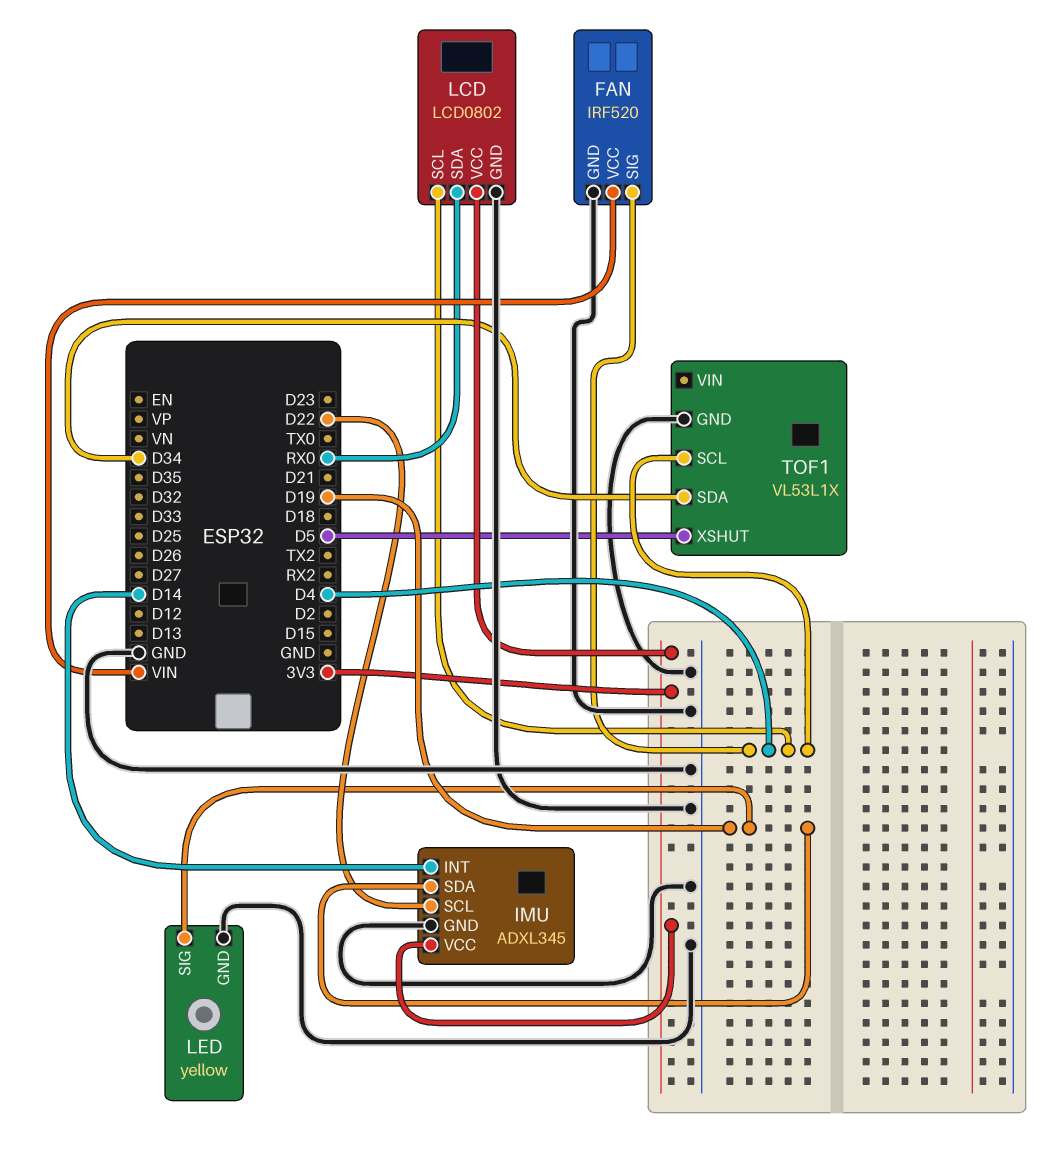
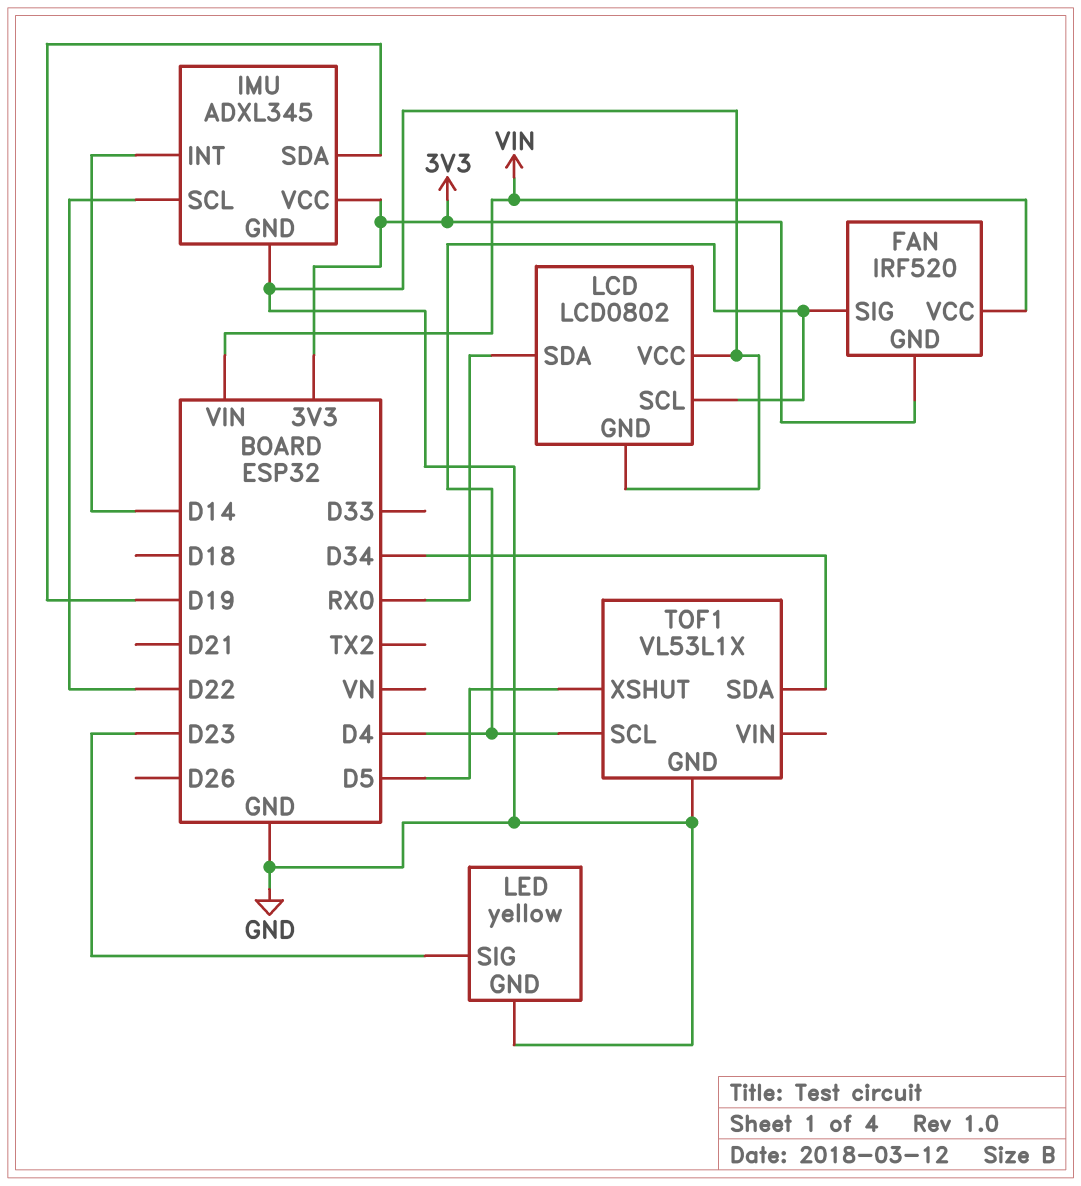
FAN pin GND: GND -> 3V3
LCD pin VCC: 3V3 -> GND
LED pin SIG: D19 -> D23

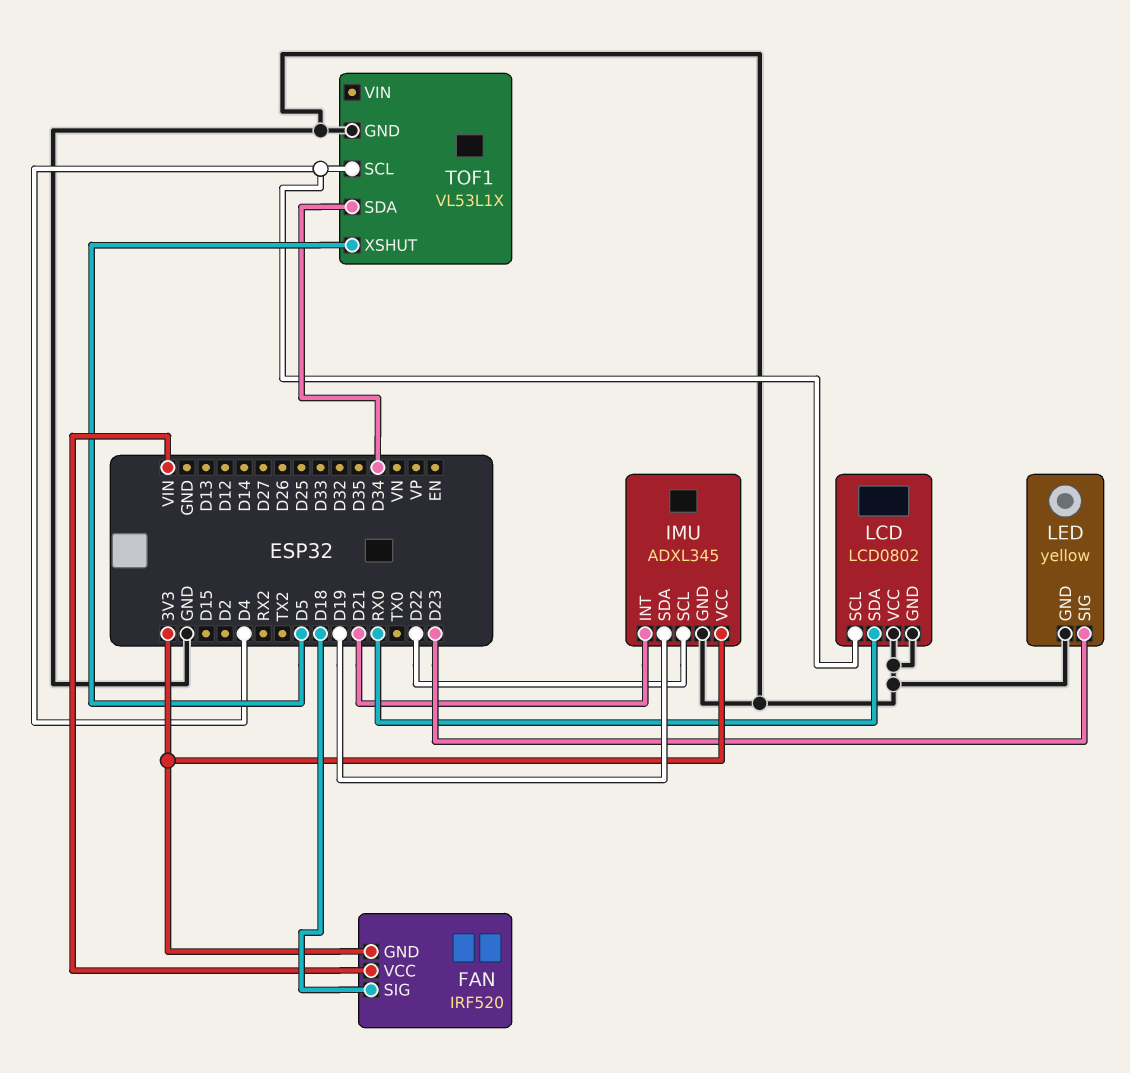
FAN pin SIG: D4 -> D18
IMU pin INT: D14 -> D21

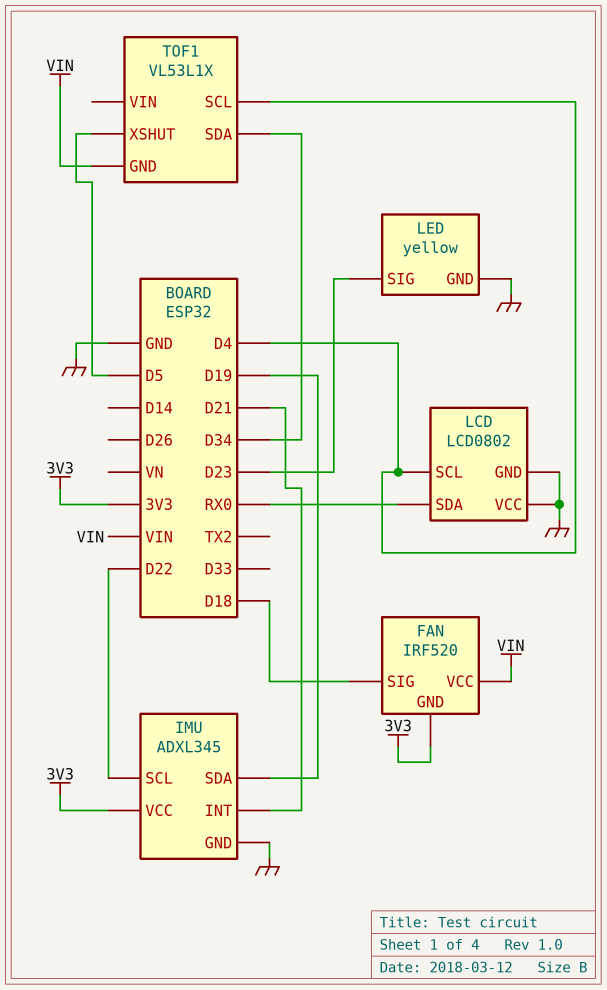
TOF1 pin GND: GND -> VIN

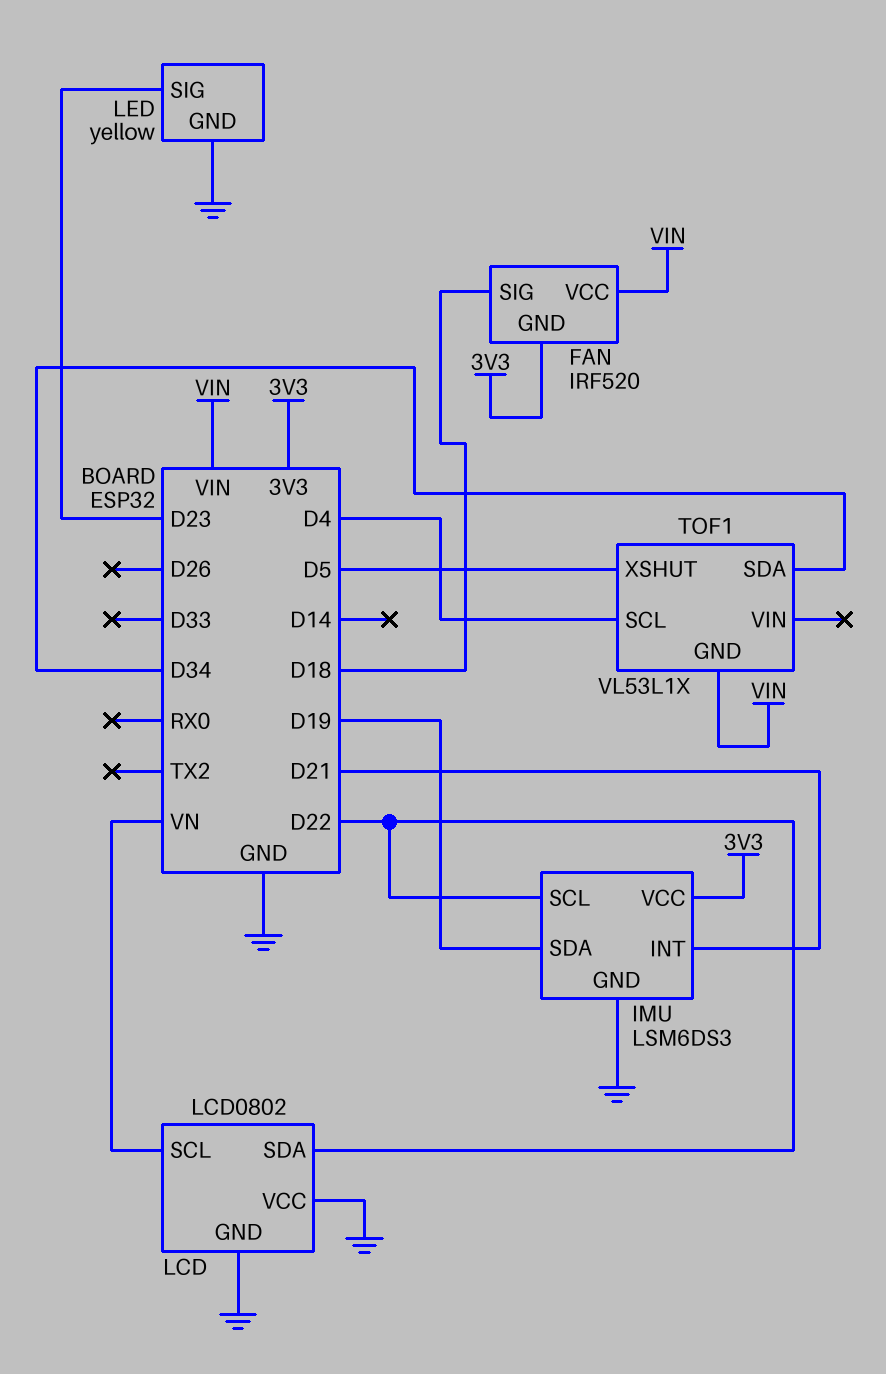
IMU: ADXL345 -> LSM6DS3
LCD pin SCL: D4 -> VN
LCD pin SDA: RX0 -> D22

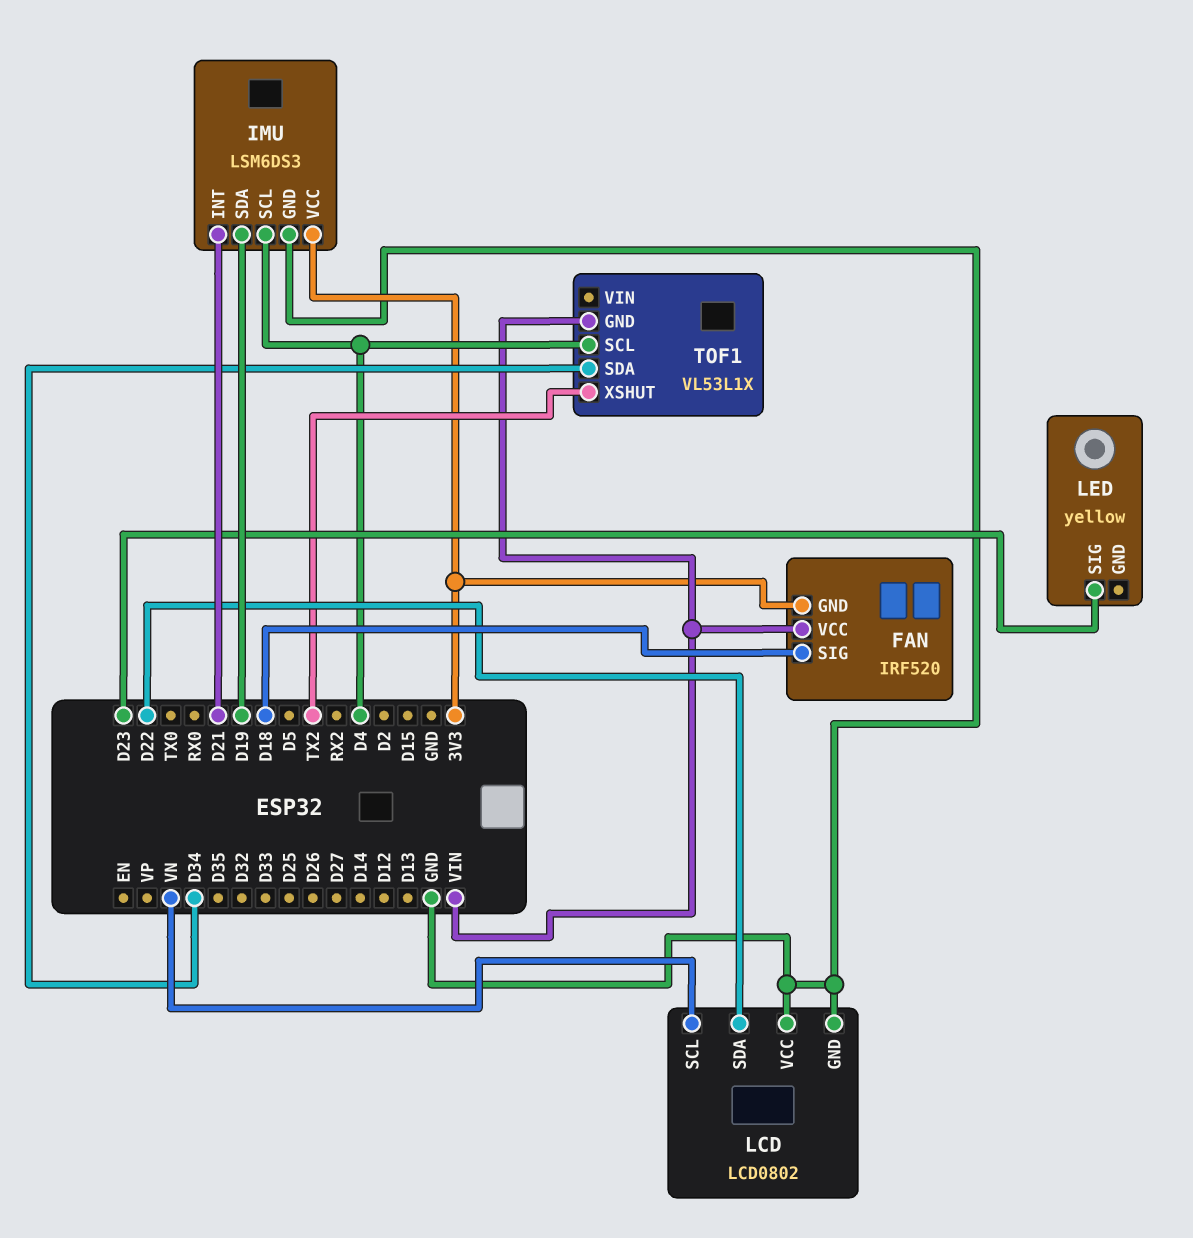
IMU pin SCL: D22 -> D4
LED pin GND: GND -> none
TOF1 pin XSHUT: D5 -> TX2

